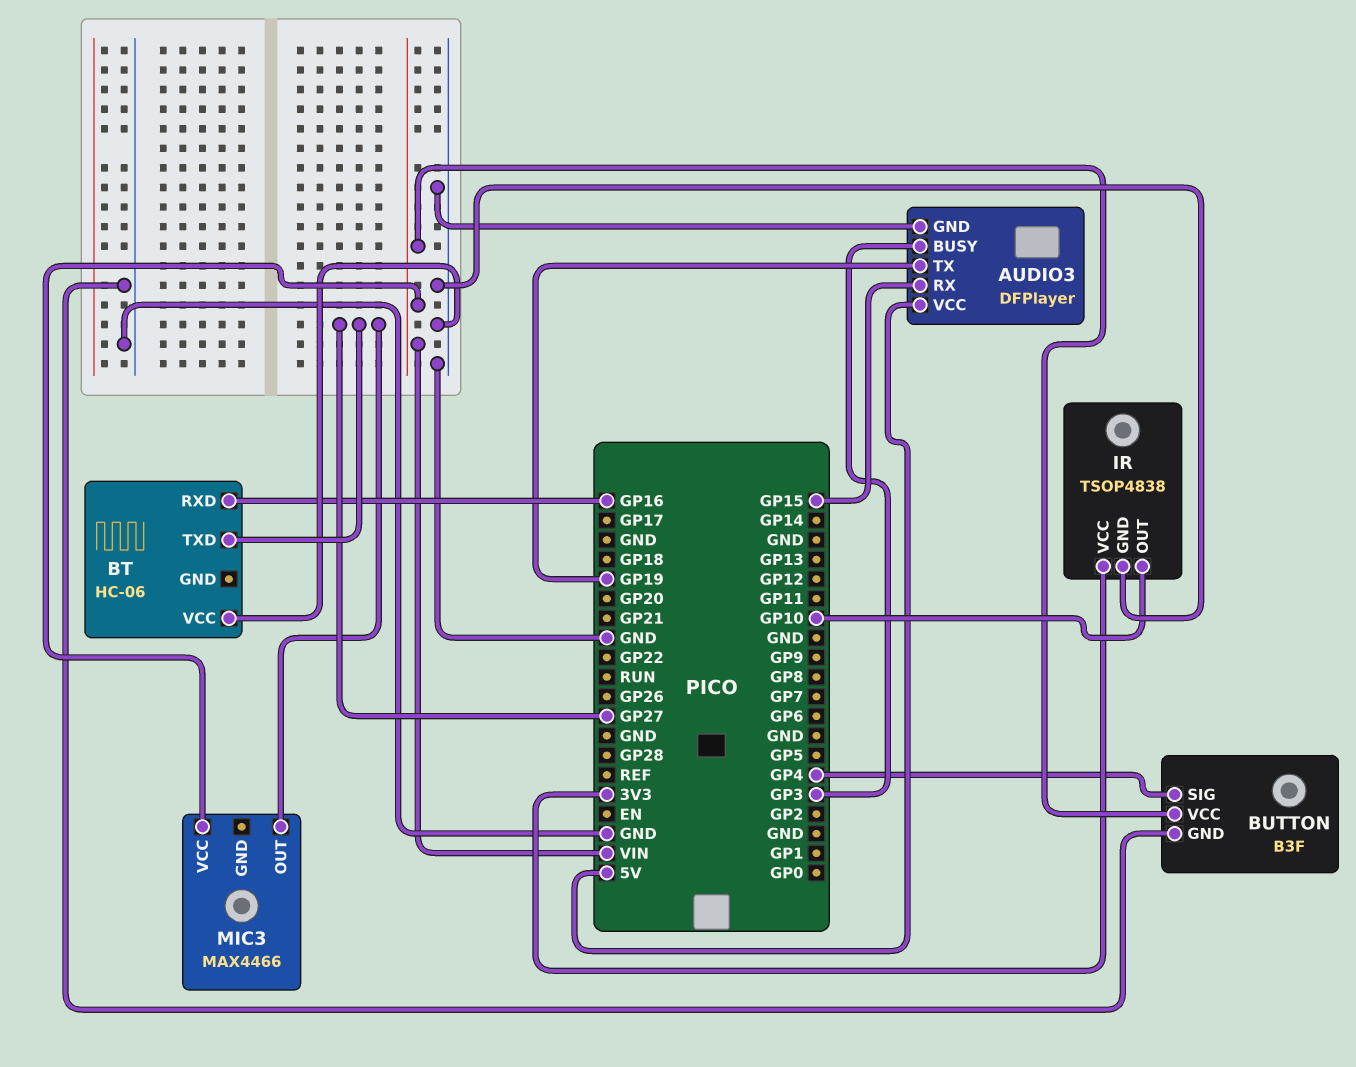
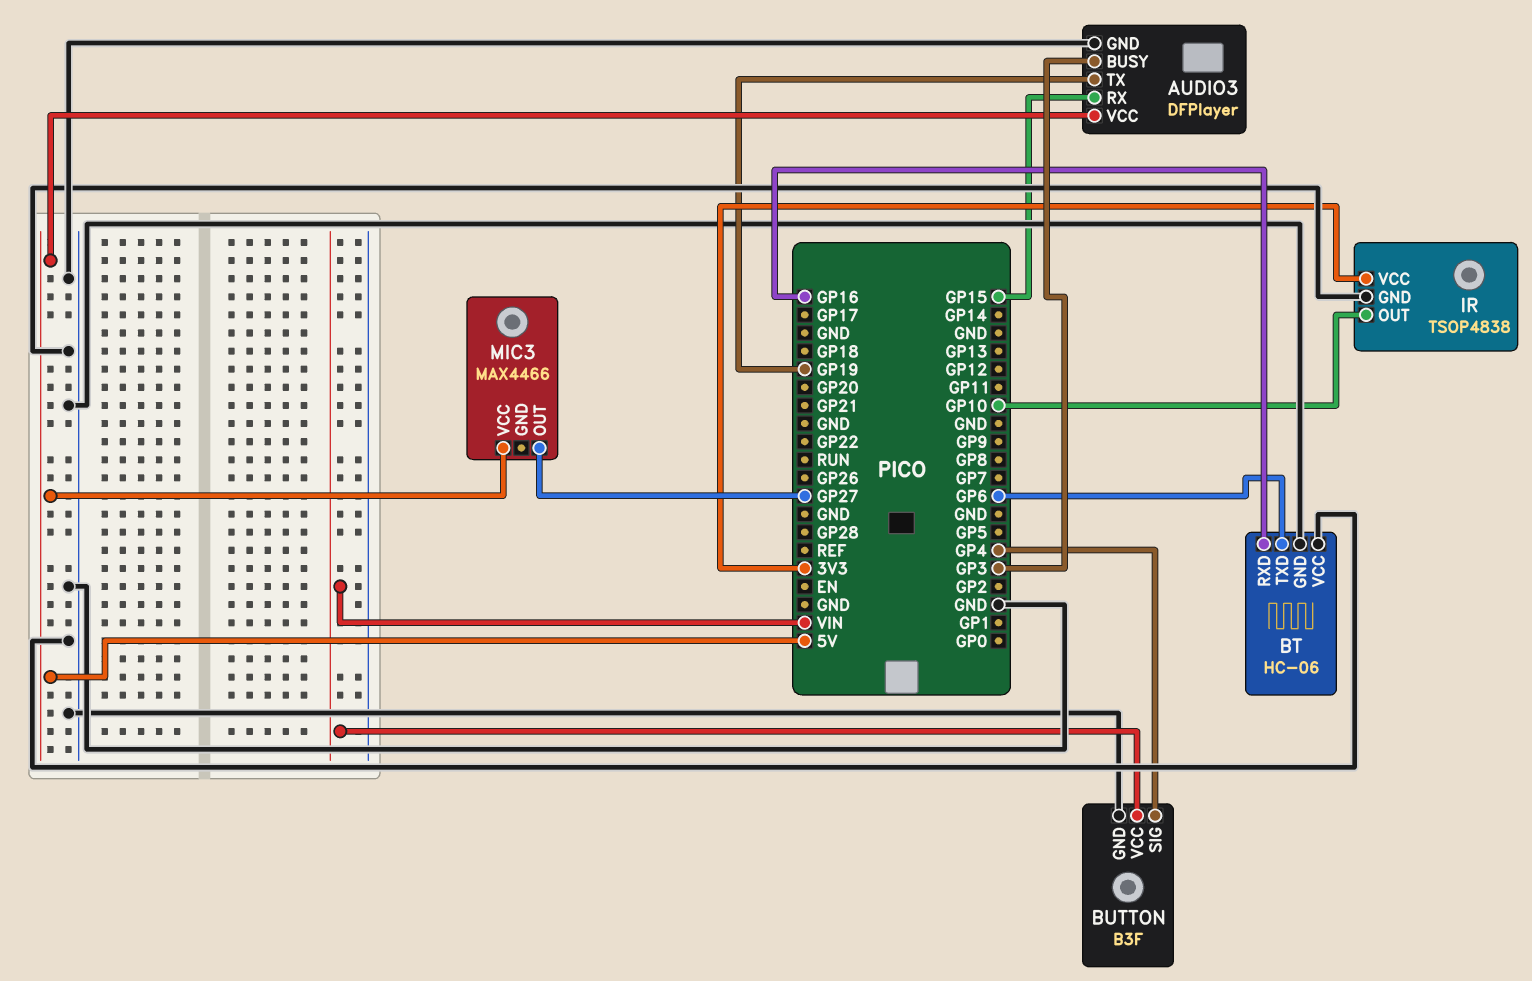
BT pin GND: none -> GND
BT pin TXD: GP27 -> GP6
MIC3 pin VCC: VIN -> 5V

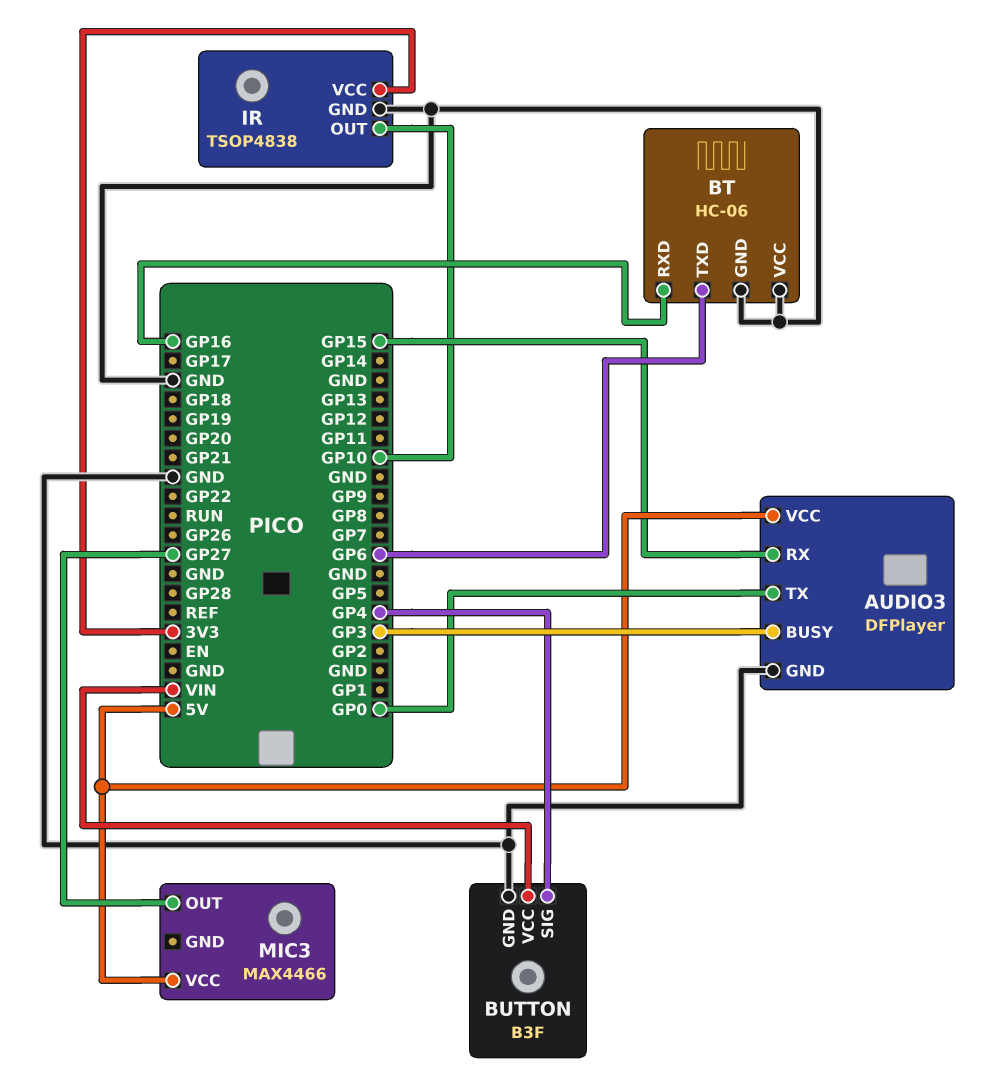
AUDIO3 pin TX: GP19 -> GP0

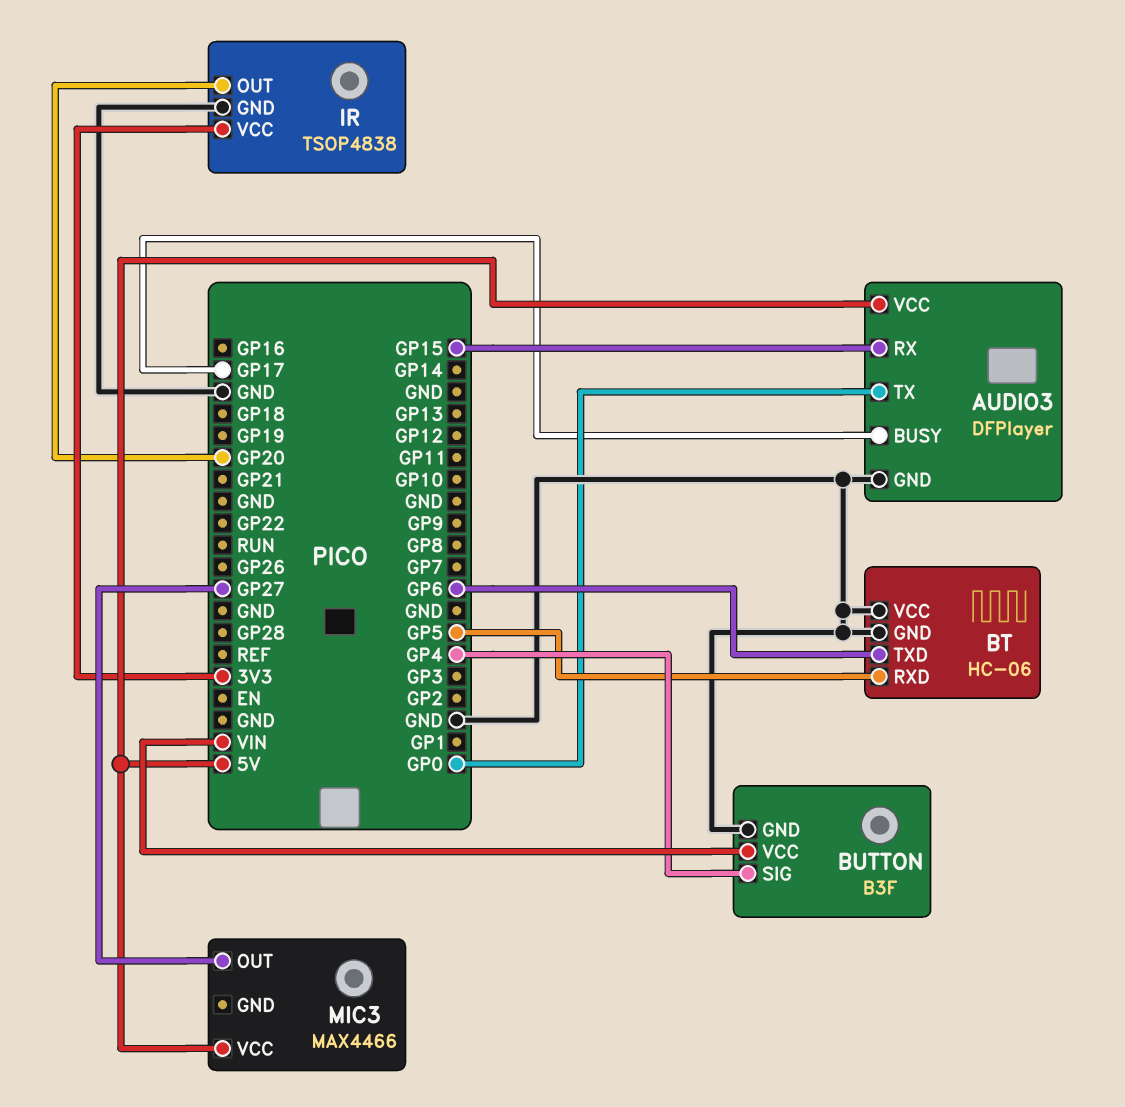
AUDIO3 pin BUSY: GP3 -> GP17
BT pin RXD: GP16 -> GP5
IR pin OUT: GP10 -> GP20

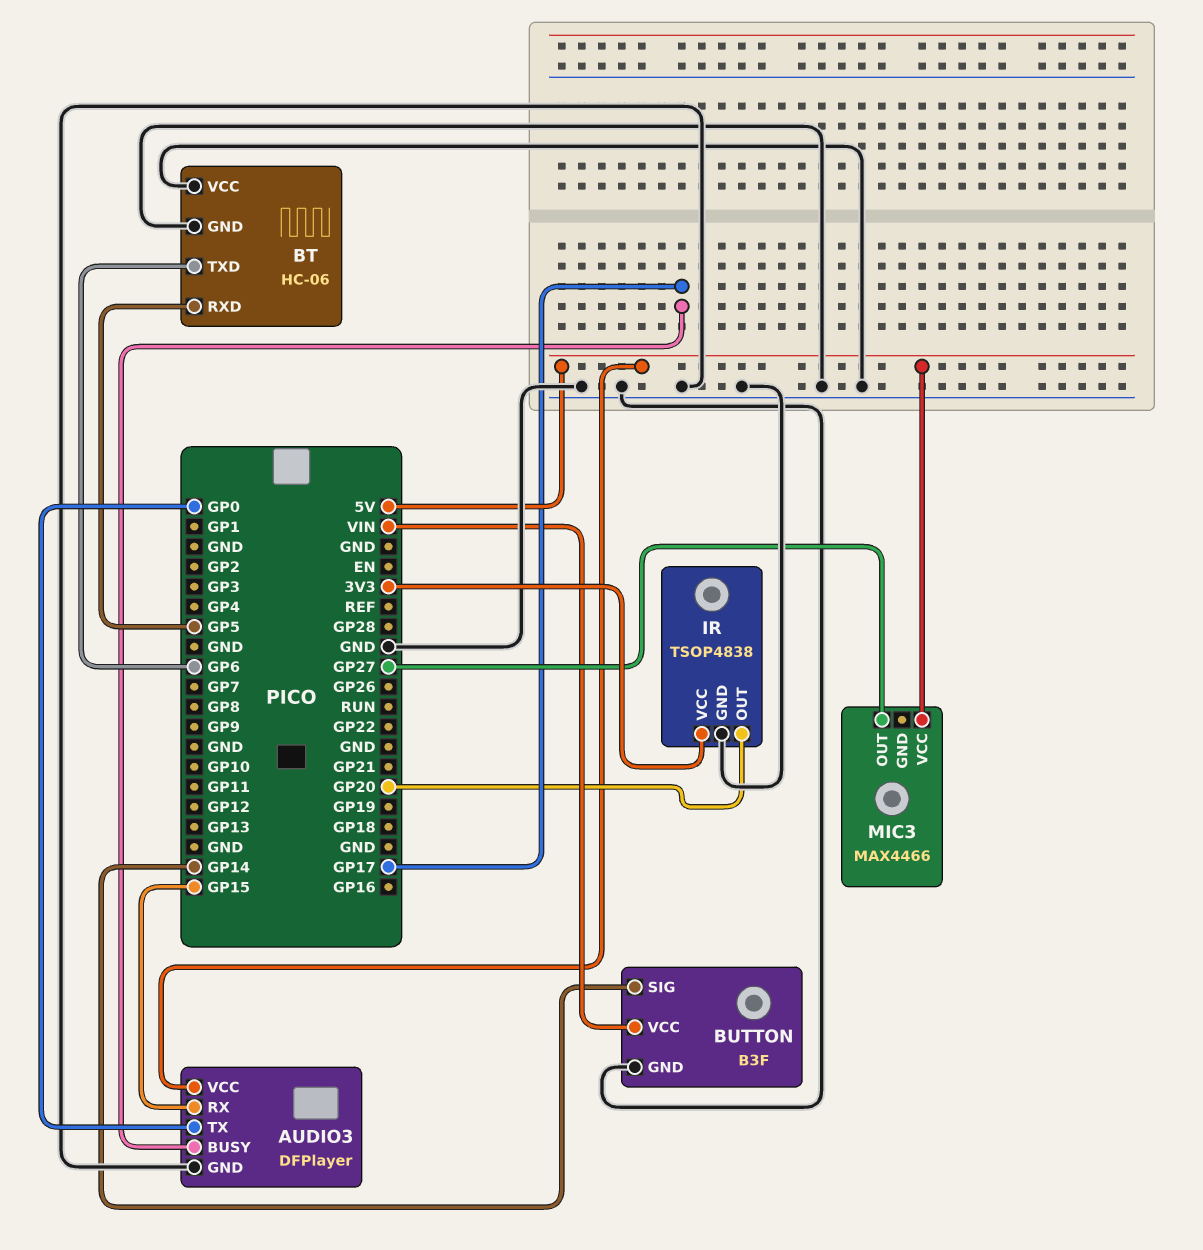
BUTTON pin SIG: GP4 -> GP14

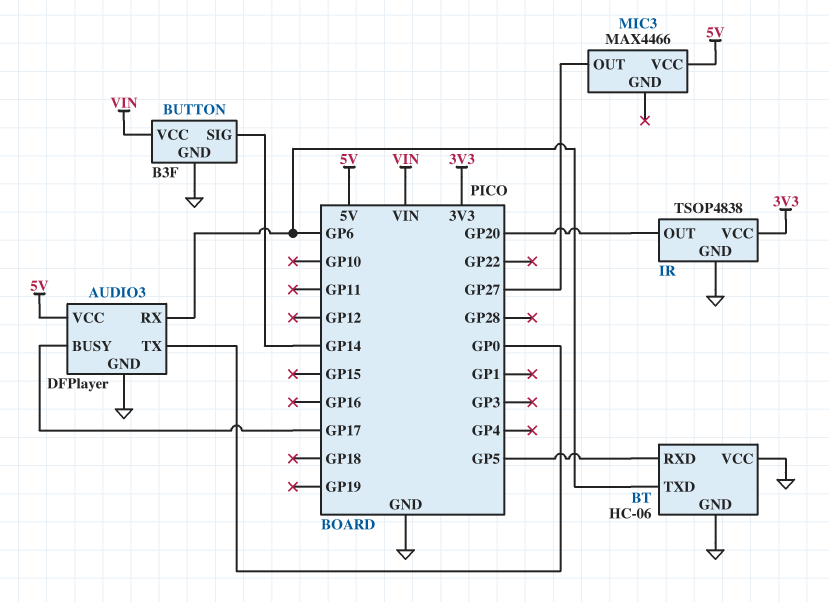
AUDIO3 pin RX: GP15 -> GP6

